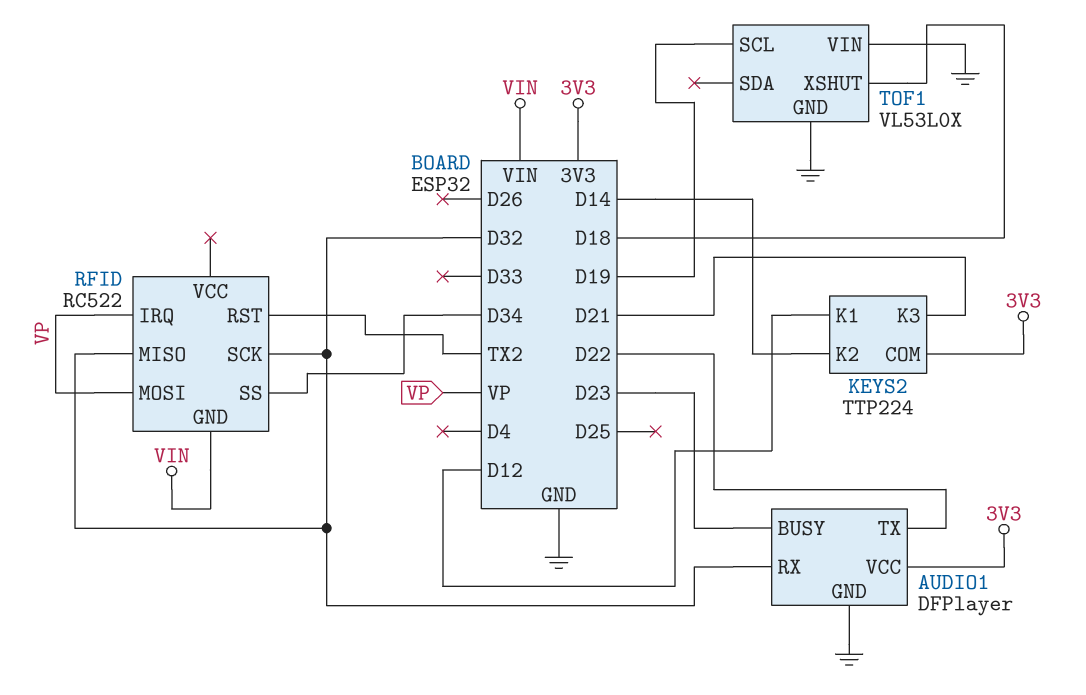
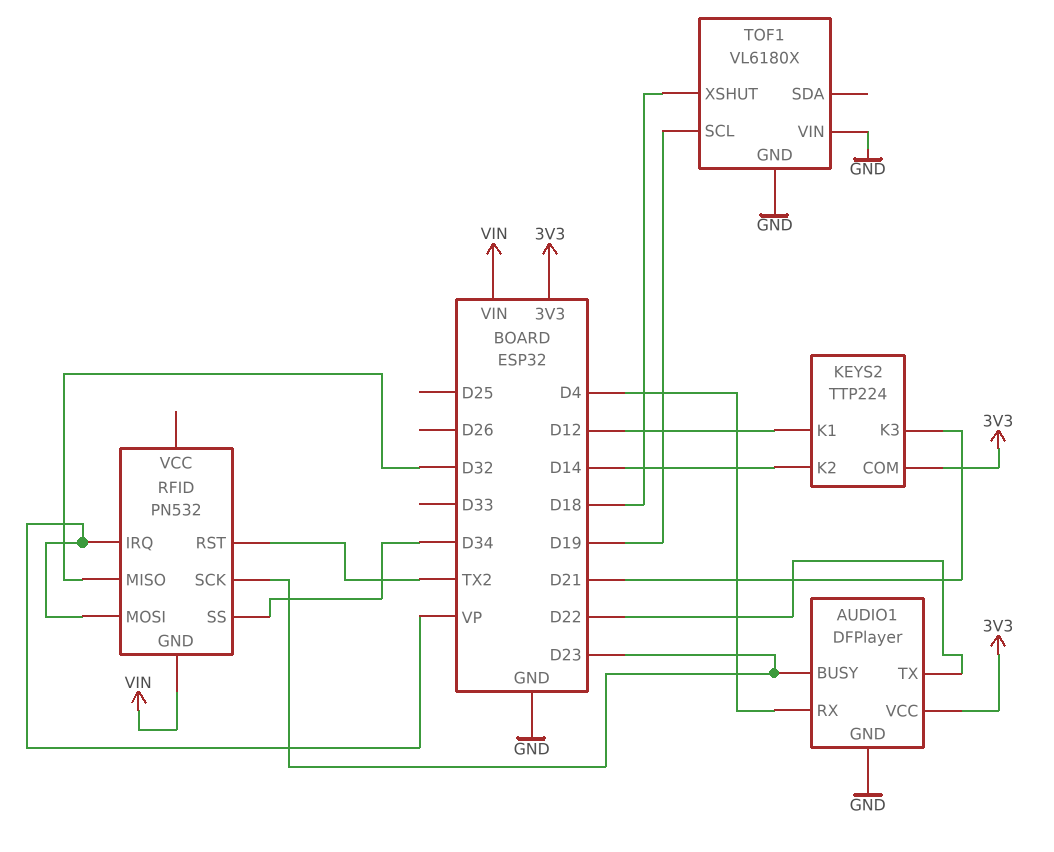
AUDIO1 pin RX: D32 -> D4
RFID: RC522 -> PN532
RFID pin SCK: D32 -> D23
TOF1: VL53L0X -> VL6180X

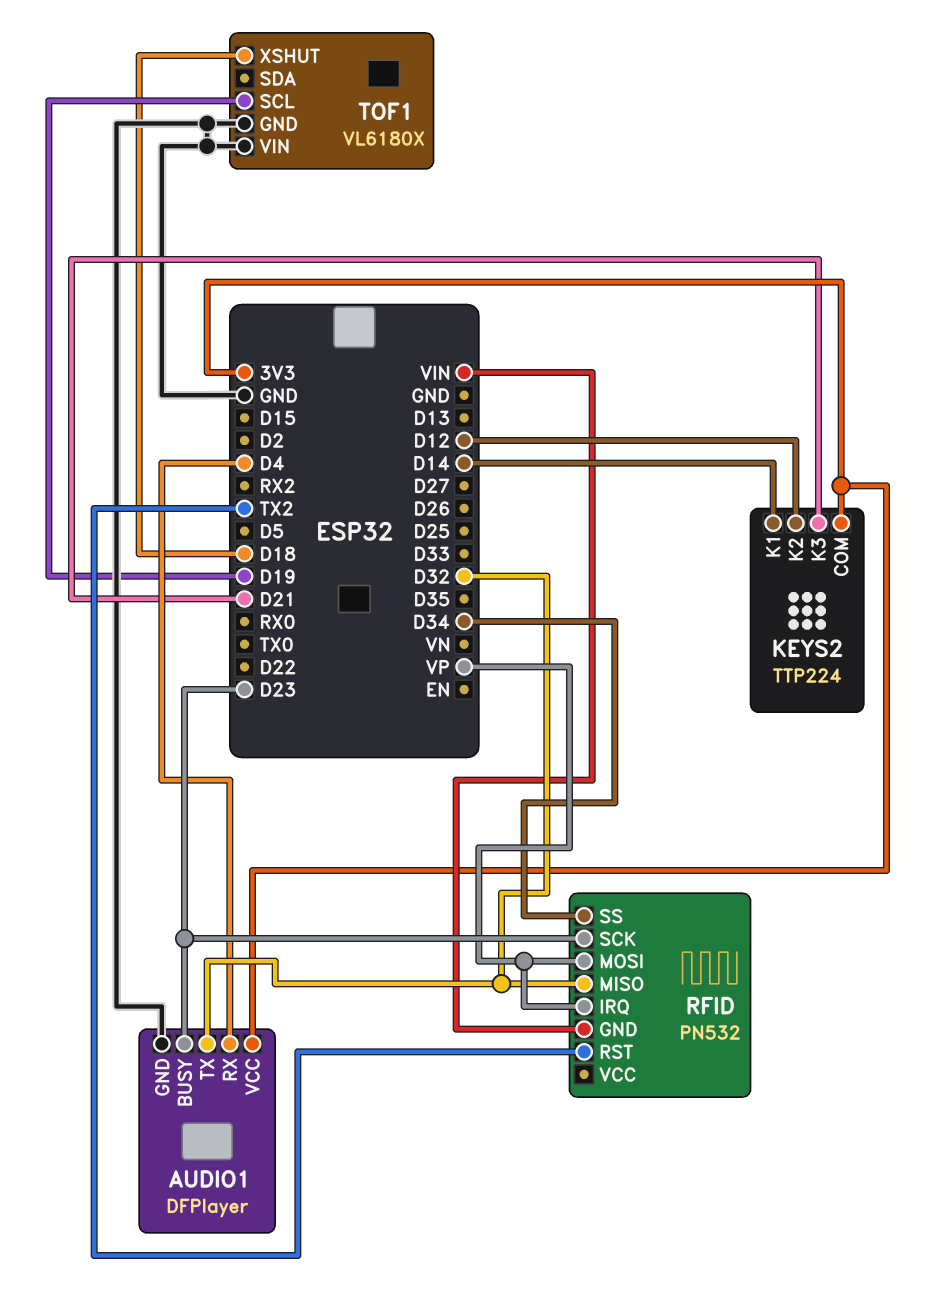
AUDIO1 pin TX: D22 -> D32
KEYS2 pin K1: D12 -> D14
KEYS2 pin K2: D14 -> D12

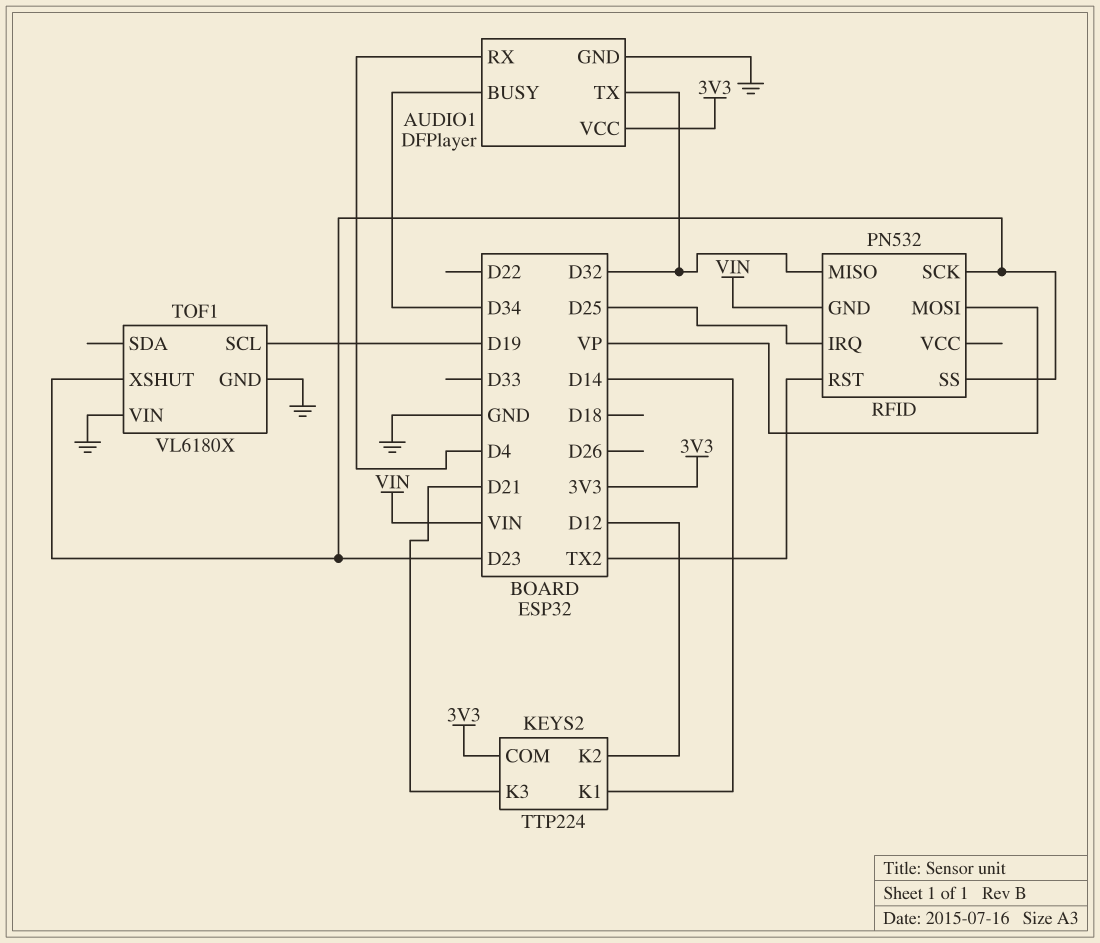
AUDIO1 pin BUSY: D23 -> D34
RFID pin IRQ: VP -> D25
RFID pin SS: D34 -> D23
TOF1 pin XSHUT: D18 -> D23

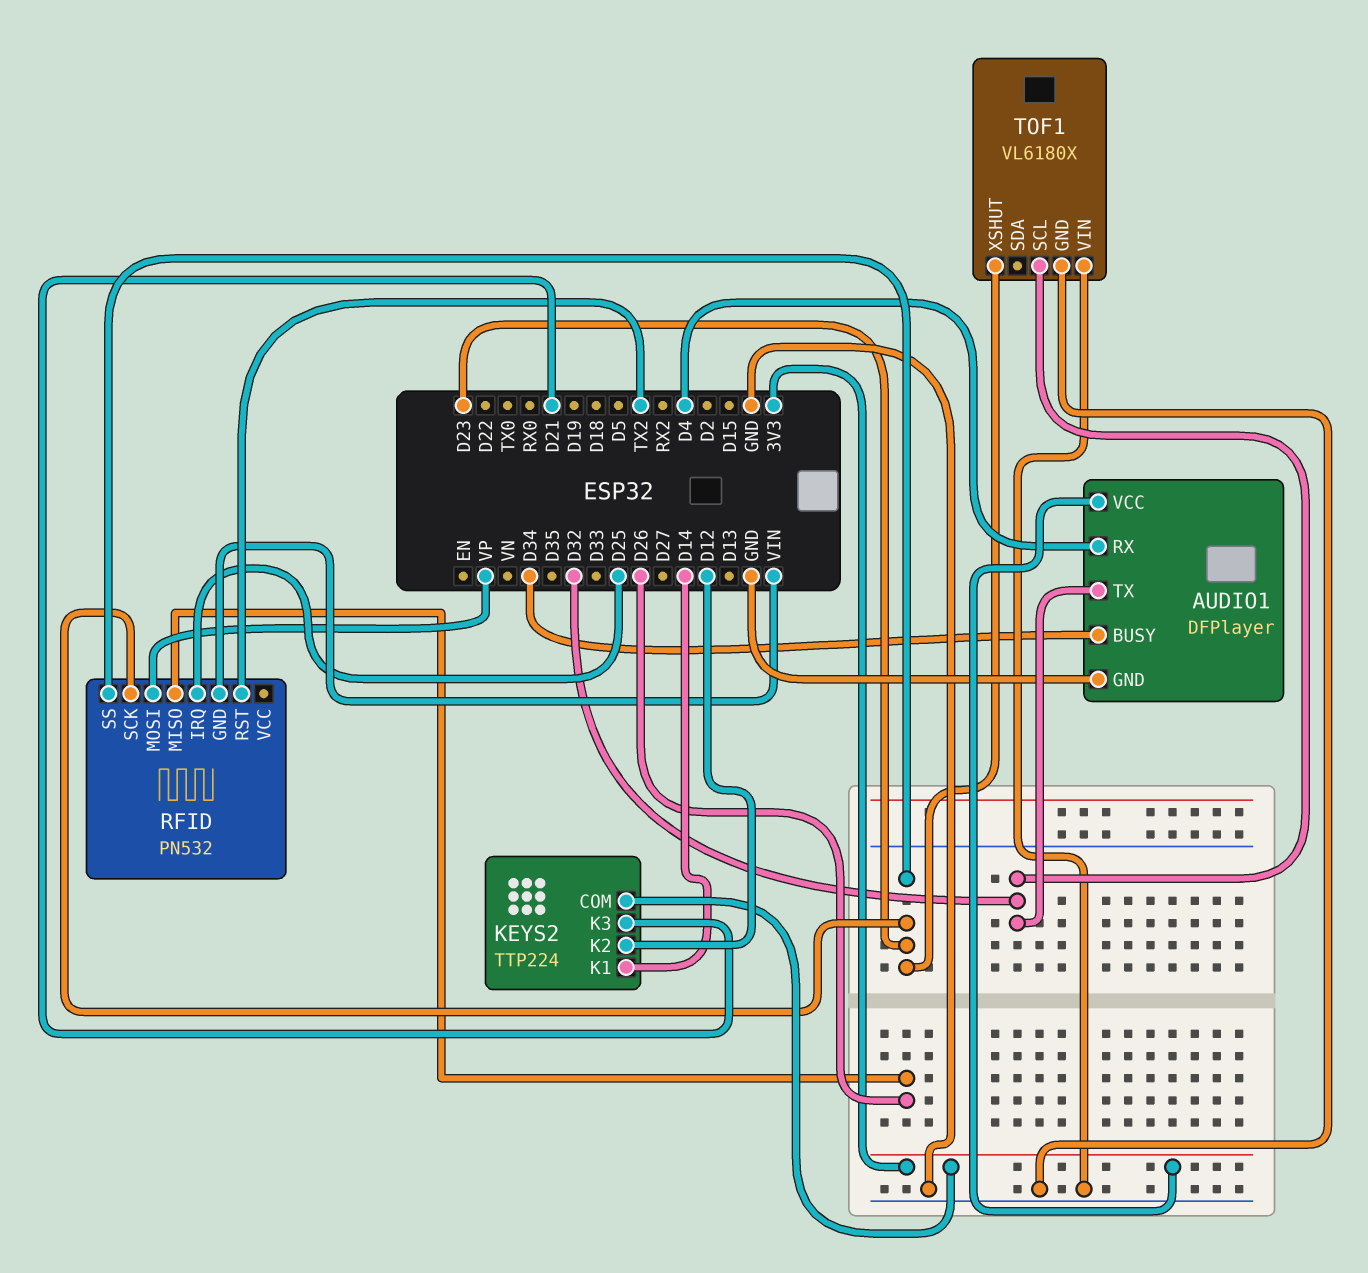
RFID pin MISO: D32 -> D26
TOF1 pin SCL: D19 -> D32

